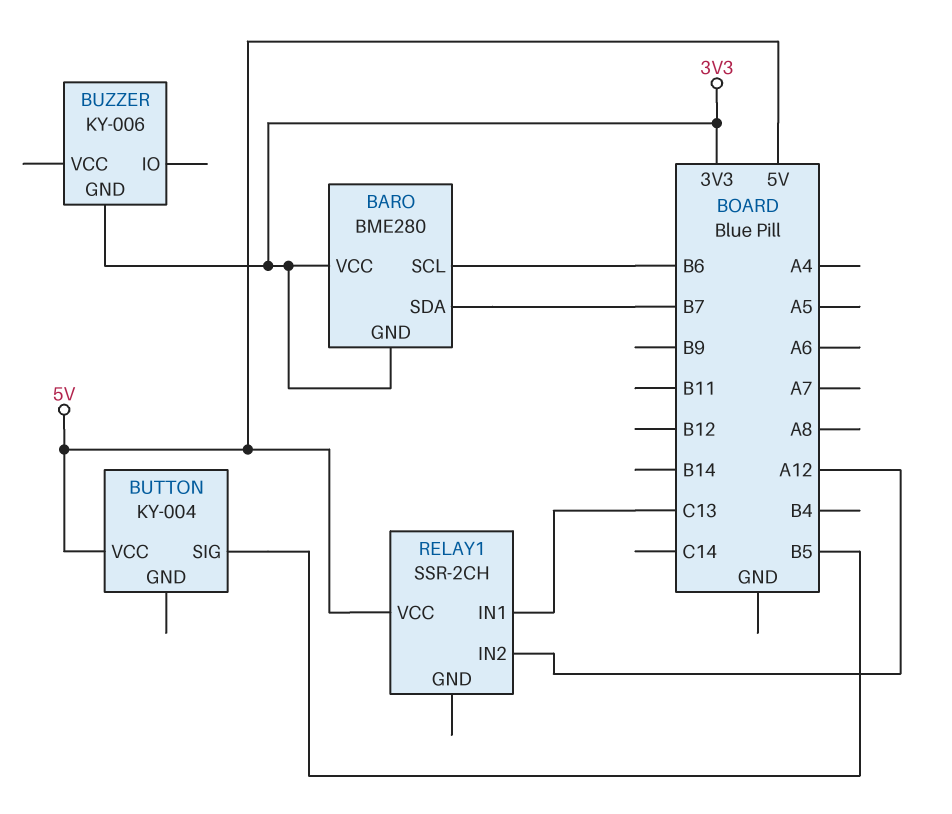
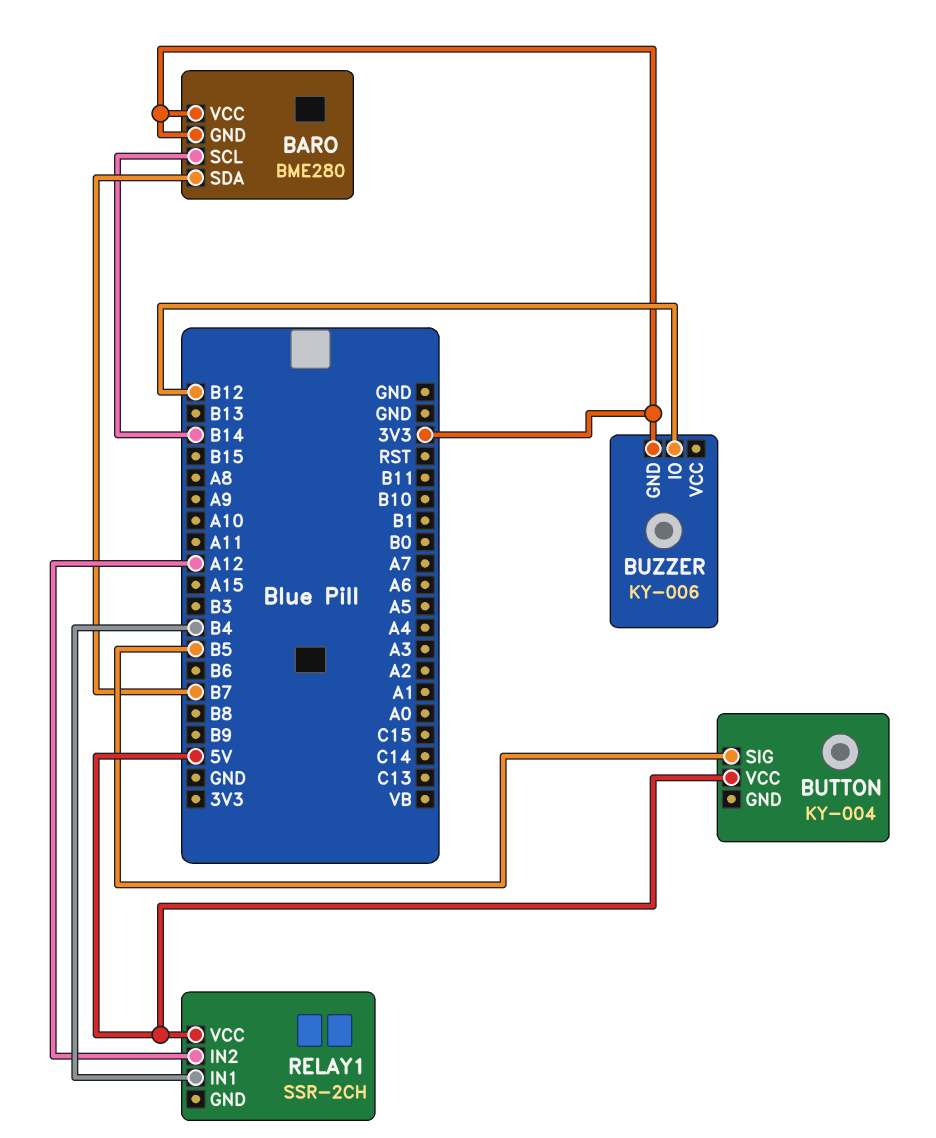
BARO pin SCL: B6 -> B14
BUZZER pin IO: none -> B12
RELAY1 pin IN1: C13 -> B4

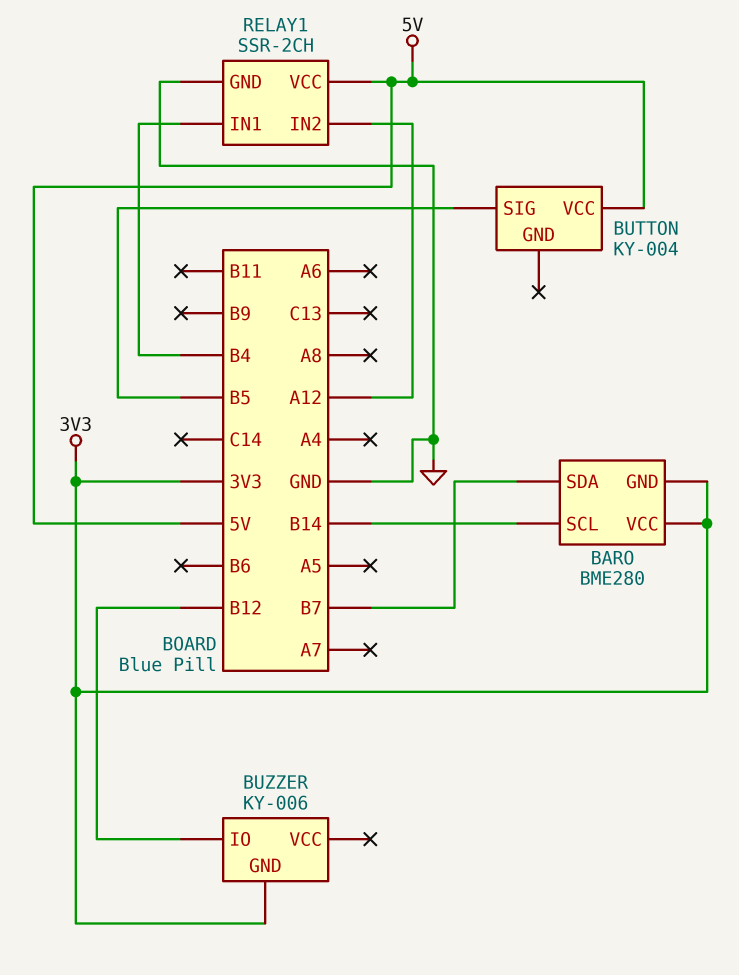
RELAY1 pin GND: none -> GND

